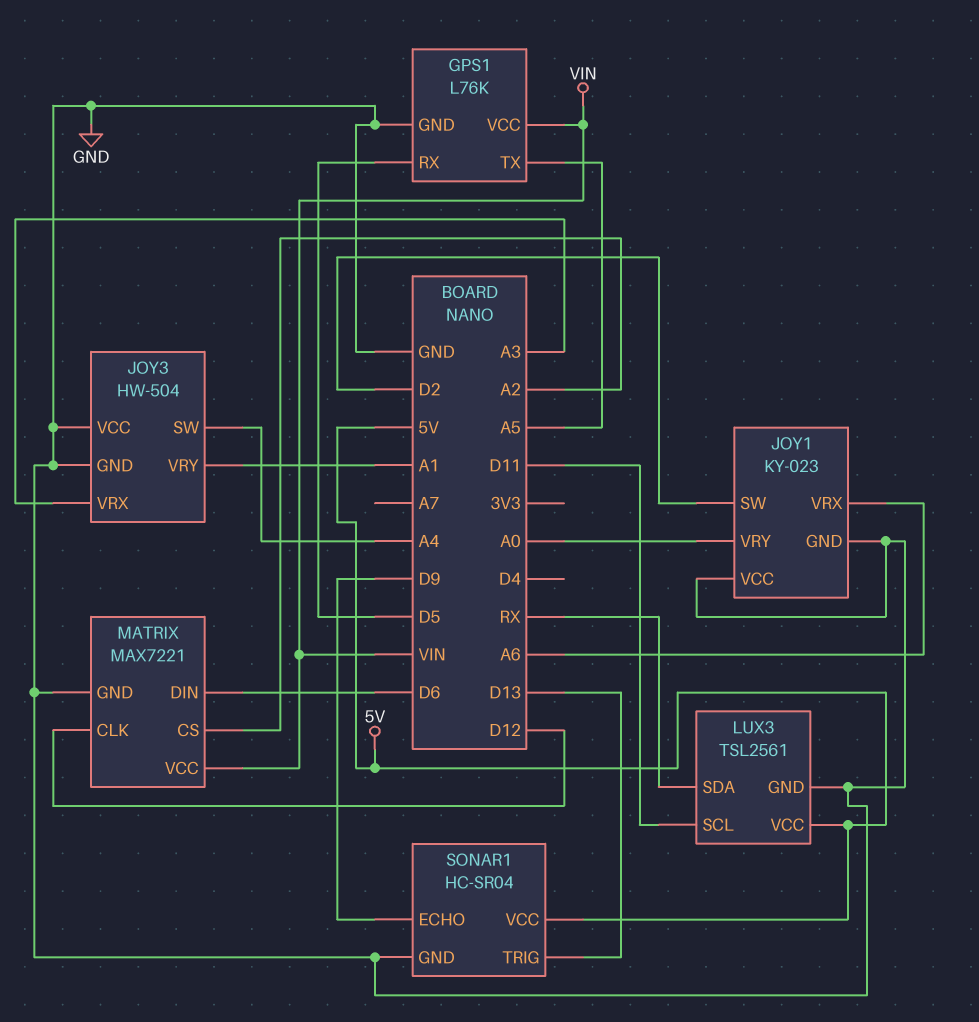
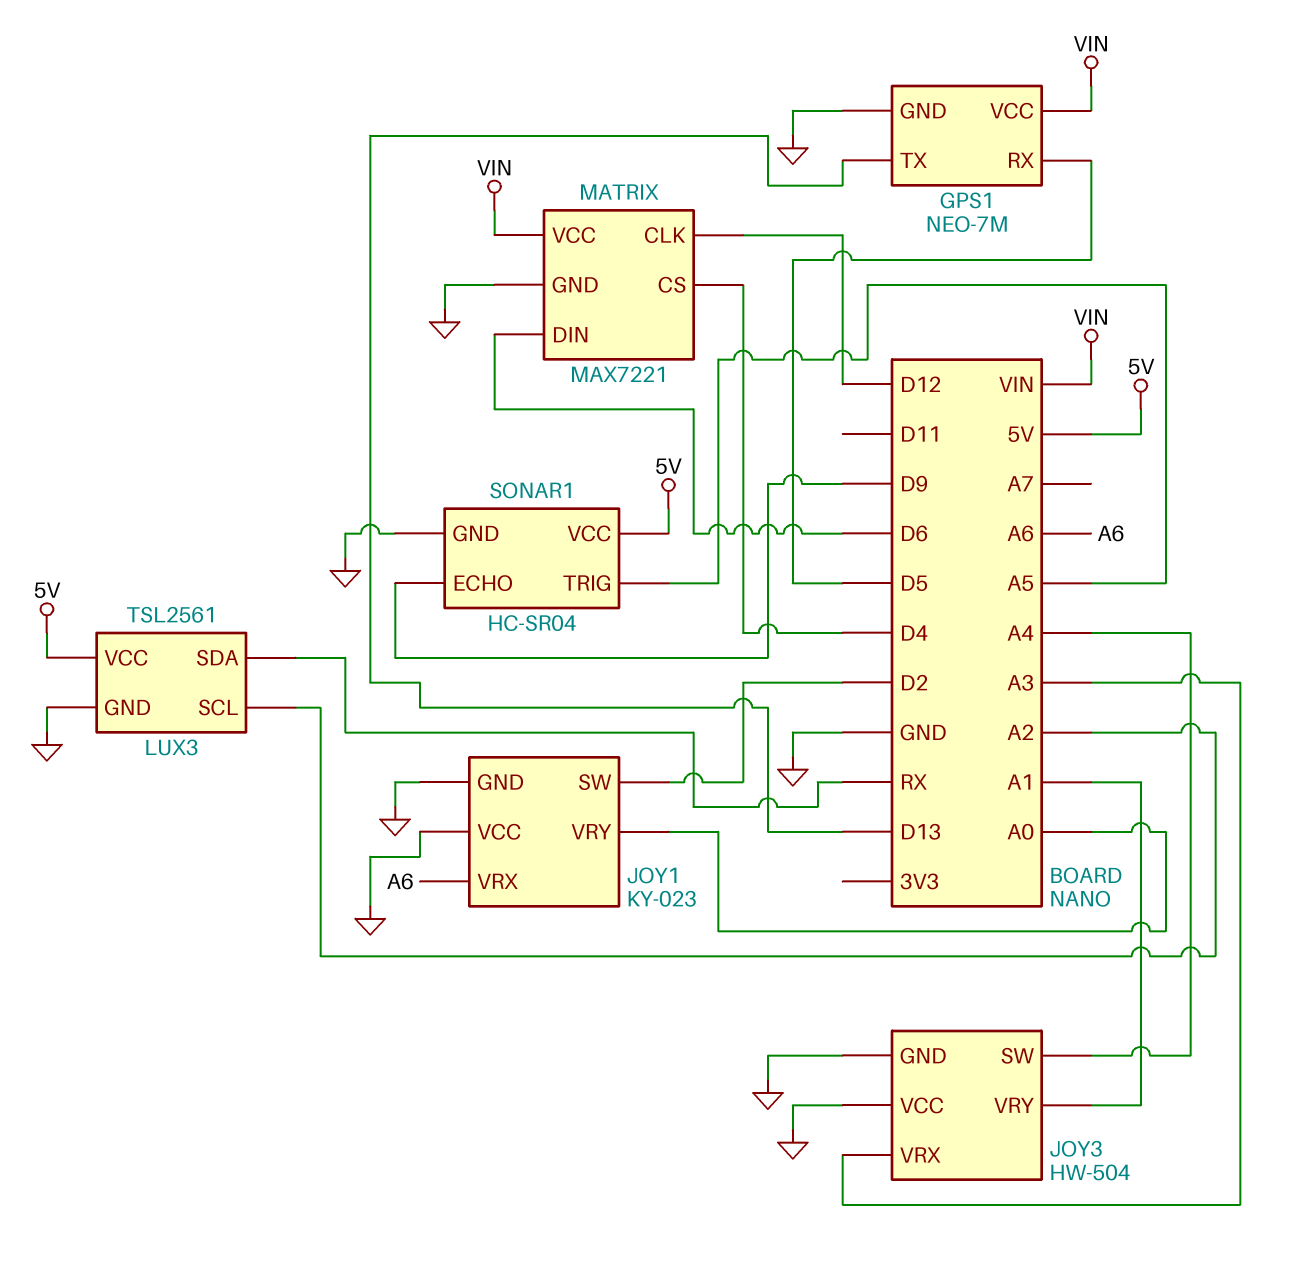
GPS1: L76K -> NEO-7M
GPS1 pin TX: A5 -> D13
LUX3 pin SCL: D11 -> A2
MATRIX pin CS: A2 -> D4
SONAR1 pin TRIG: D13 -> A5

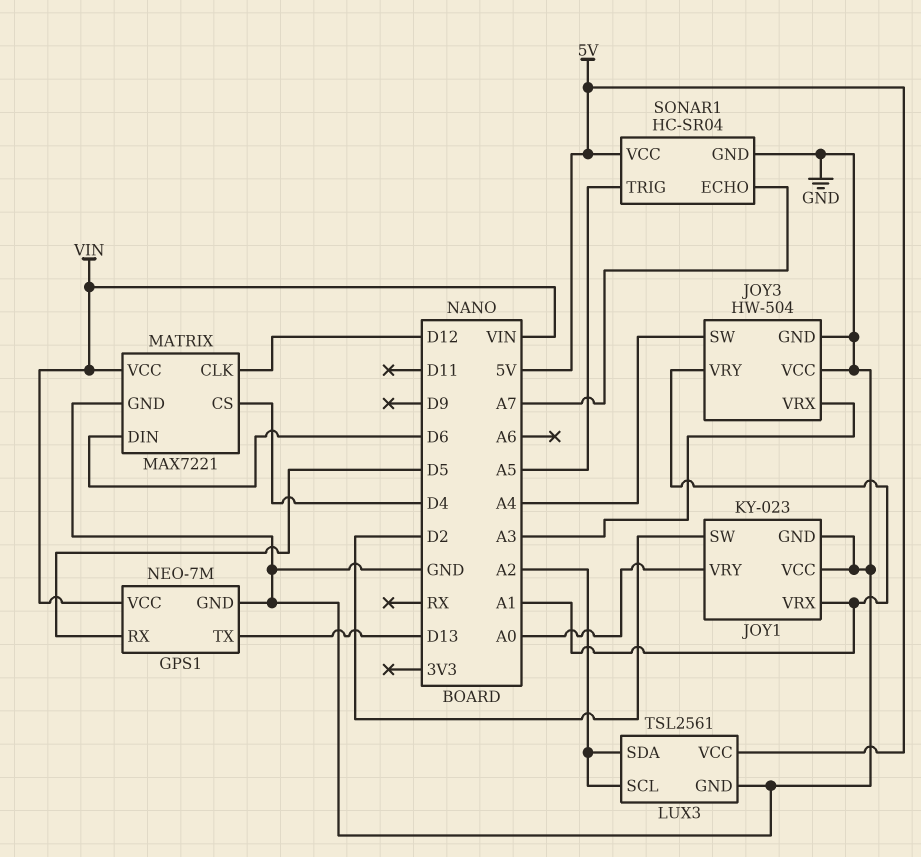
JOY1 pin VRX: A6 -> A1
LUX3 pin SDA: RX -> A2
SONAR1 pin ECHO: D9 -> A7

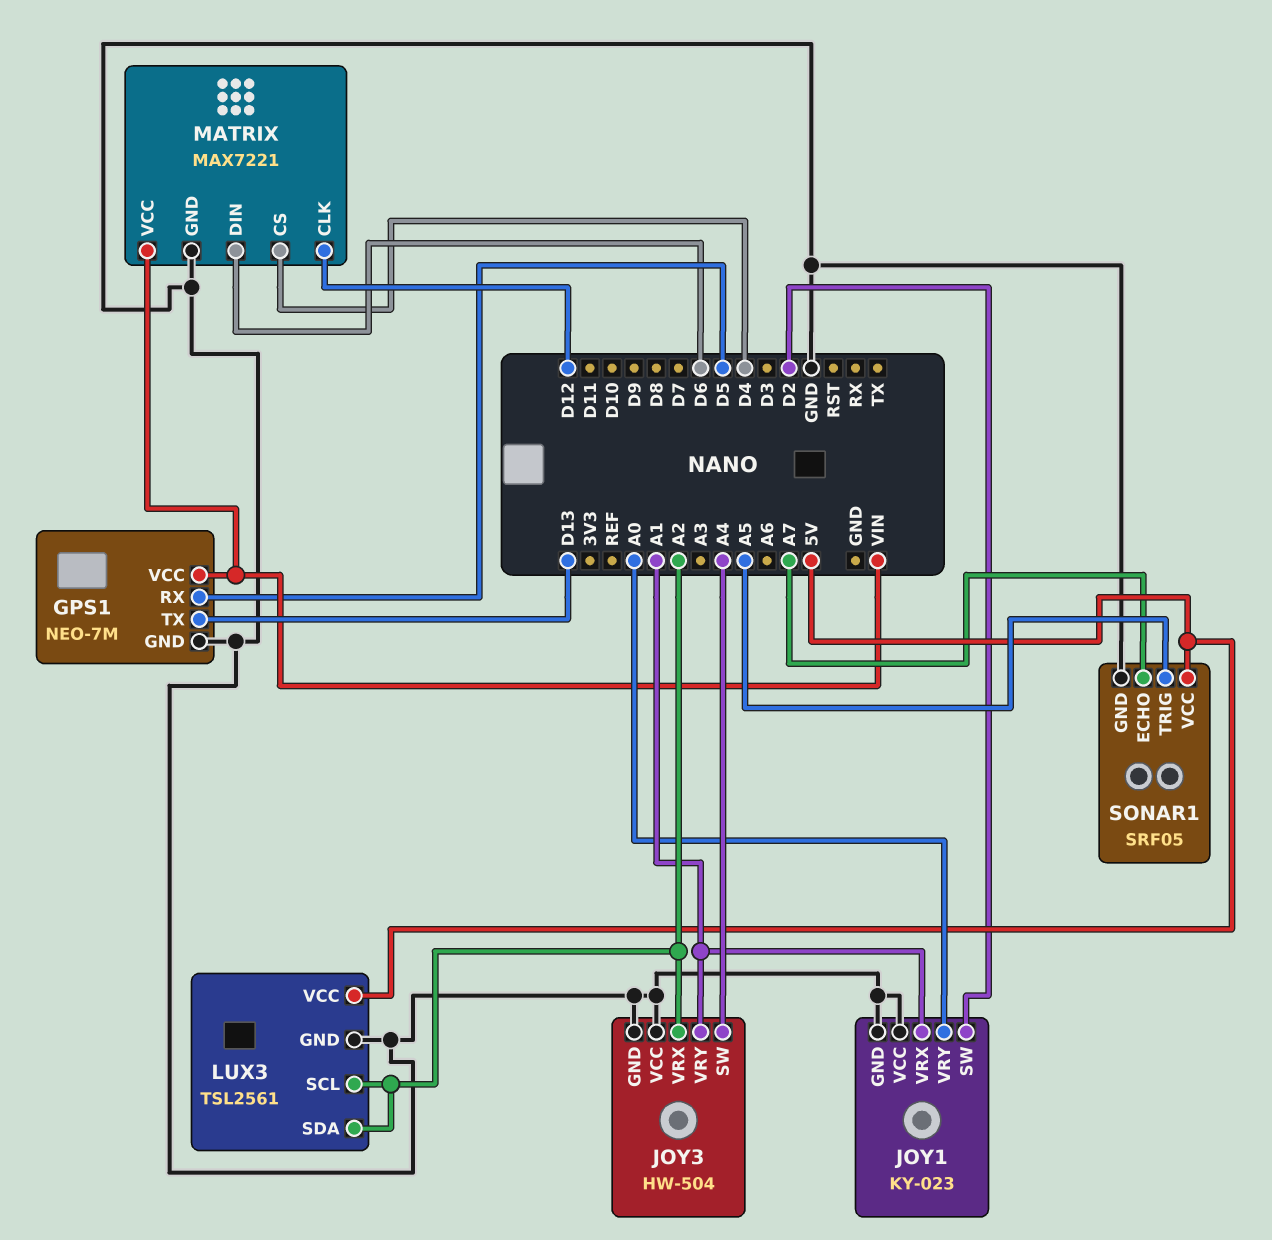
JOY3 pin VRX: A3 -> A2
SONAR1: HC-SR04 -> SRF05

